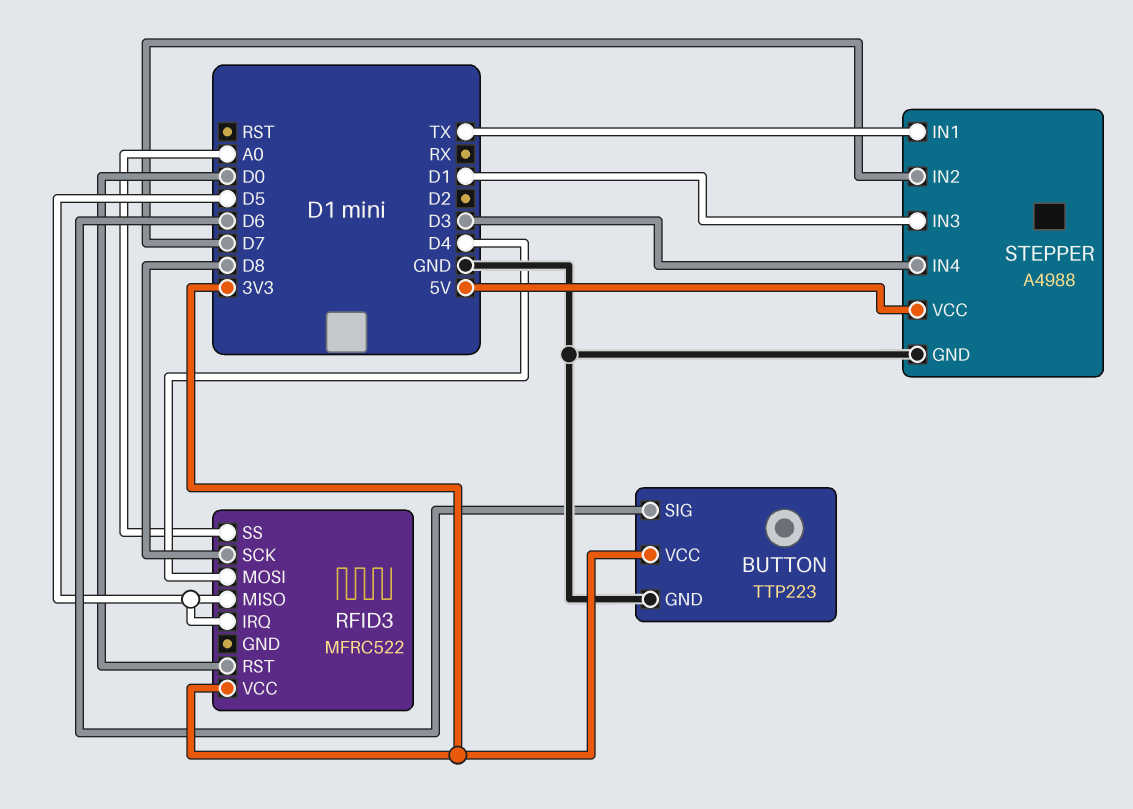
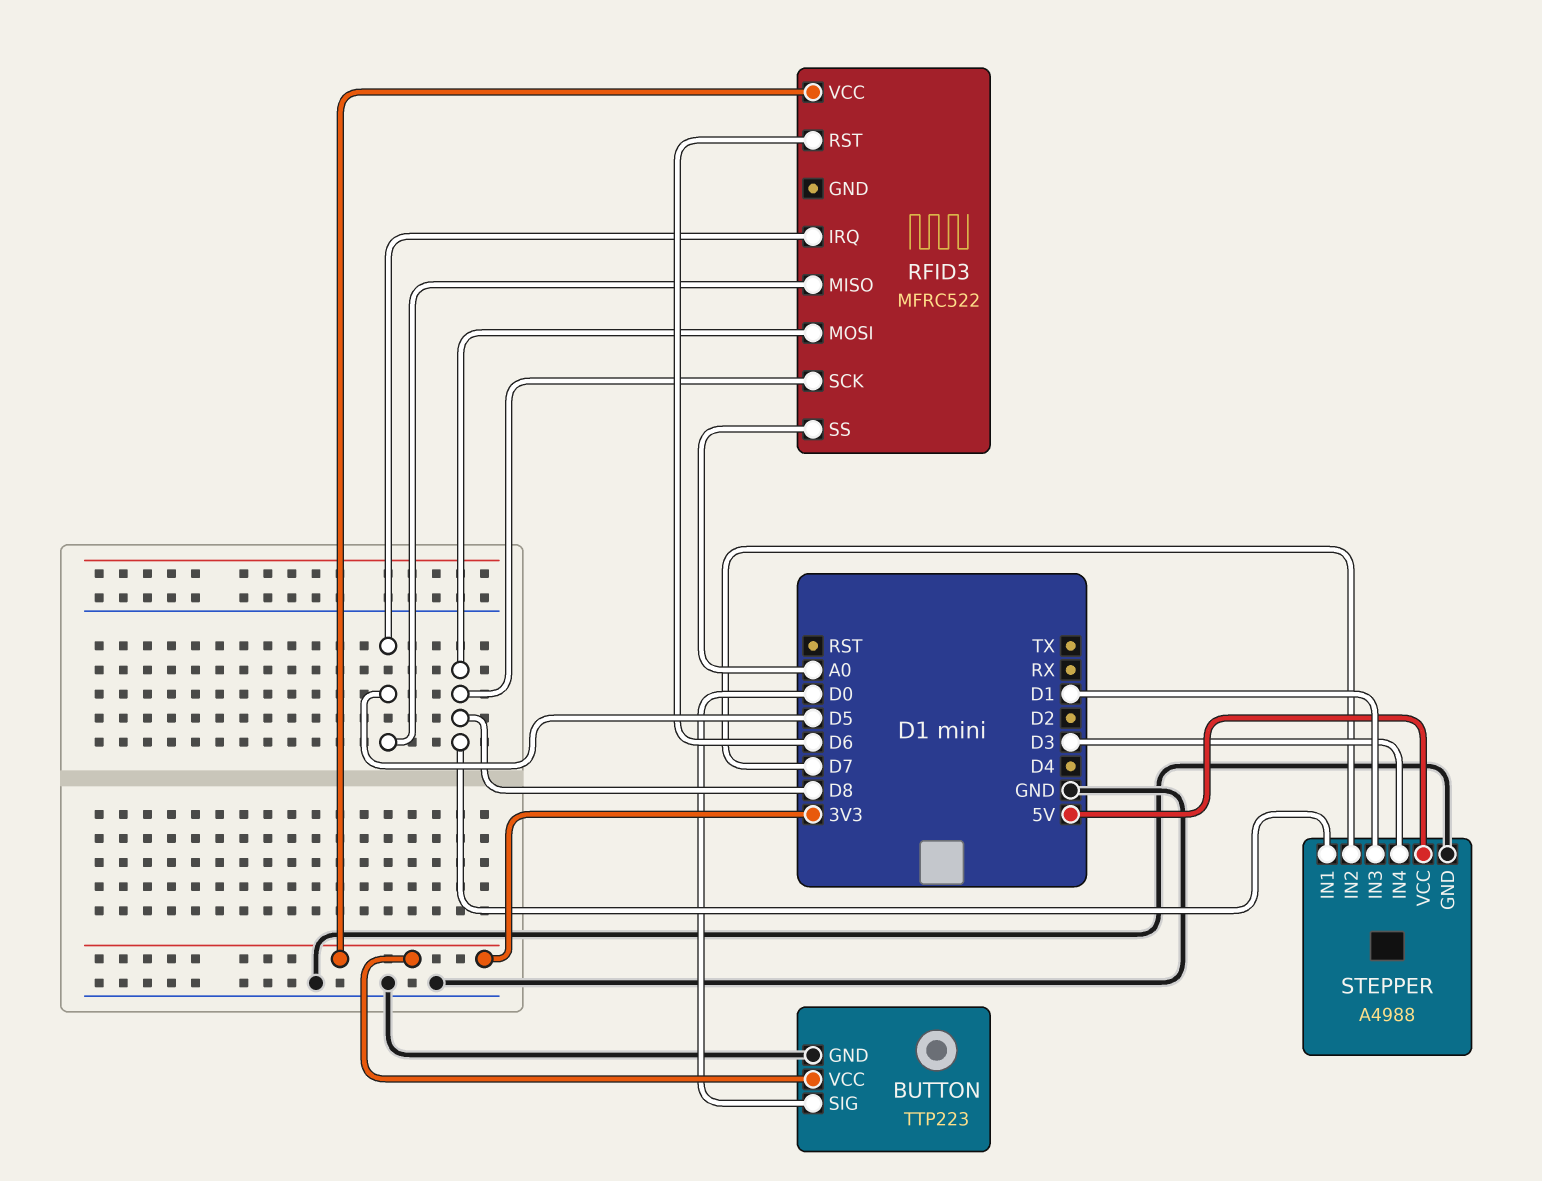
BUTTON pin SIG: D6 -> D0
RFID3 pin MOSI: D4 -> D8
RFID3 pin RST: D0 -> D6
STEPPER pin IN1: TX -> D8

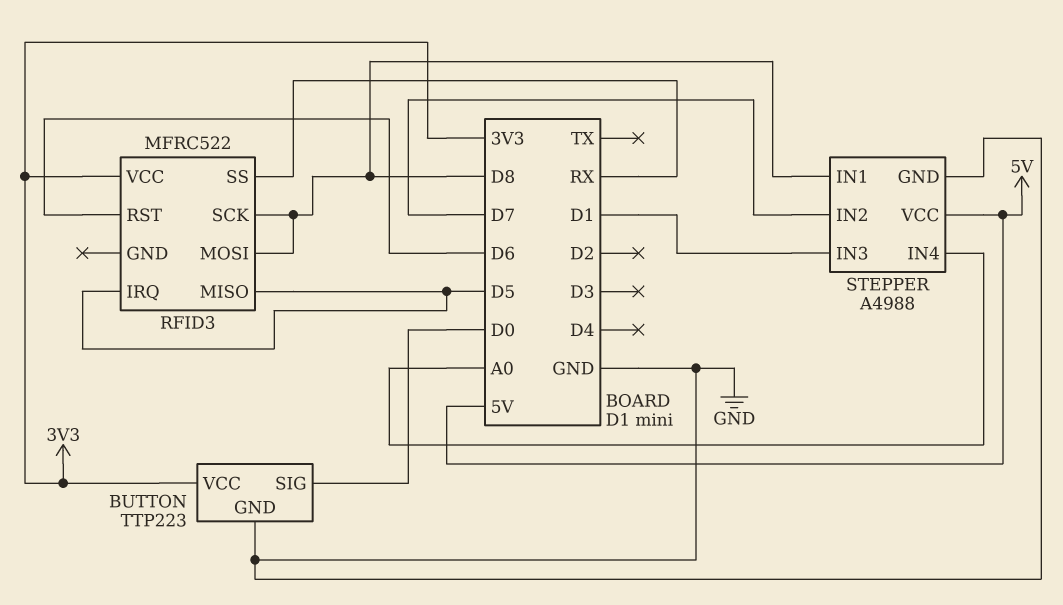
RFID3 pin SS: A0 -> RX
STEPPER pin IN4: D3 -> A0

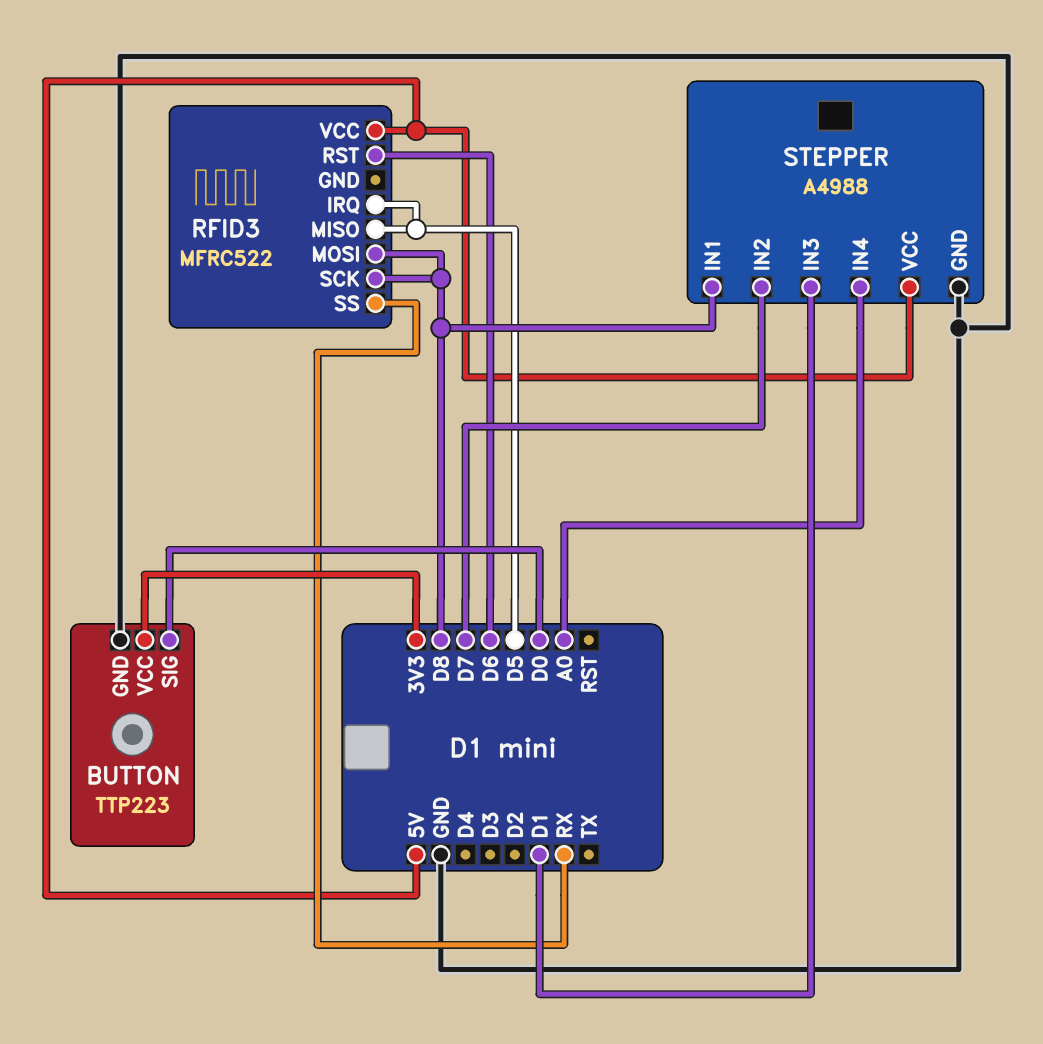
RFID3 pin VCC: 3V3 -> 5V

